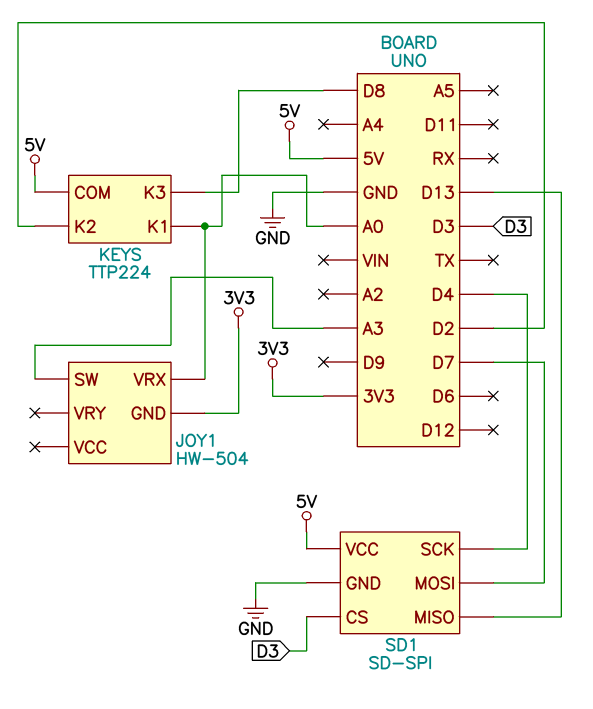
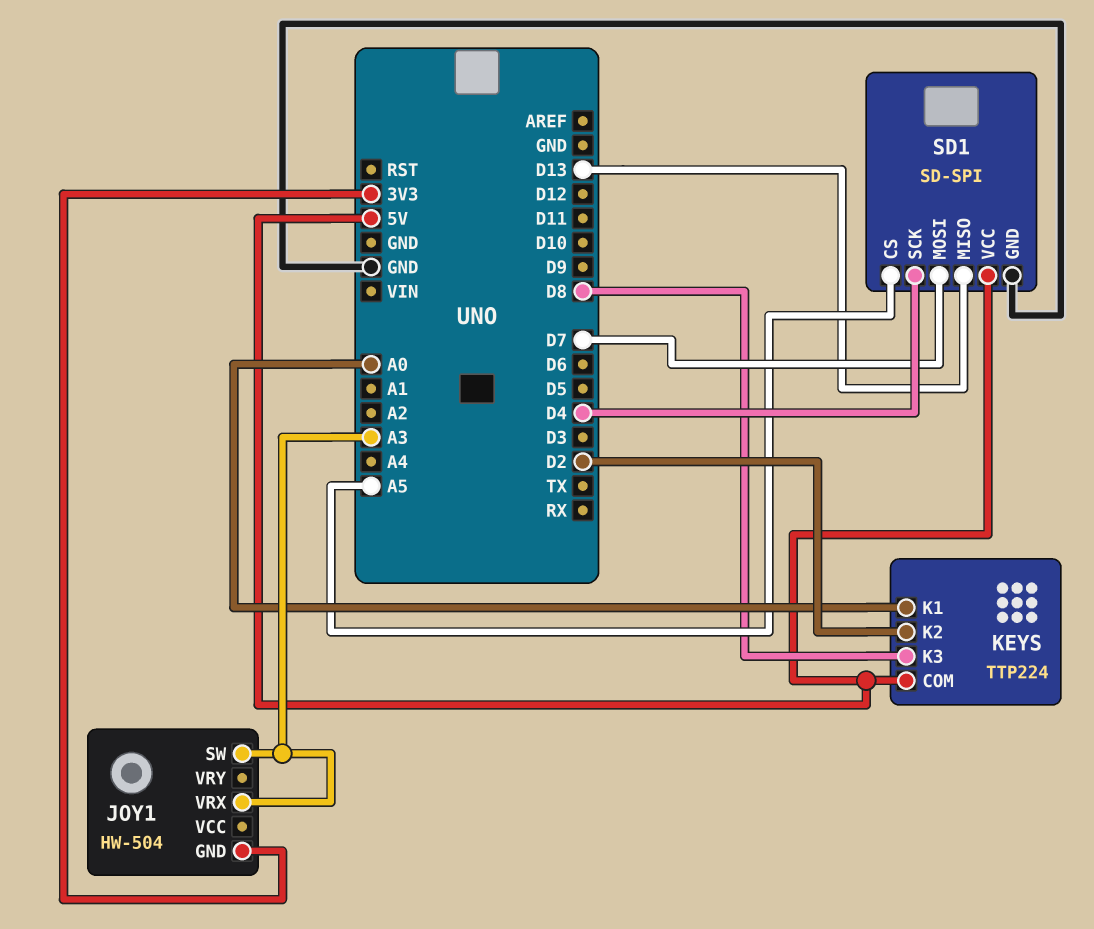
JOY1 pin VRX: A0 -> A3
SD1 pin CS: D3 -> A5

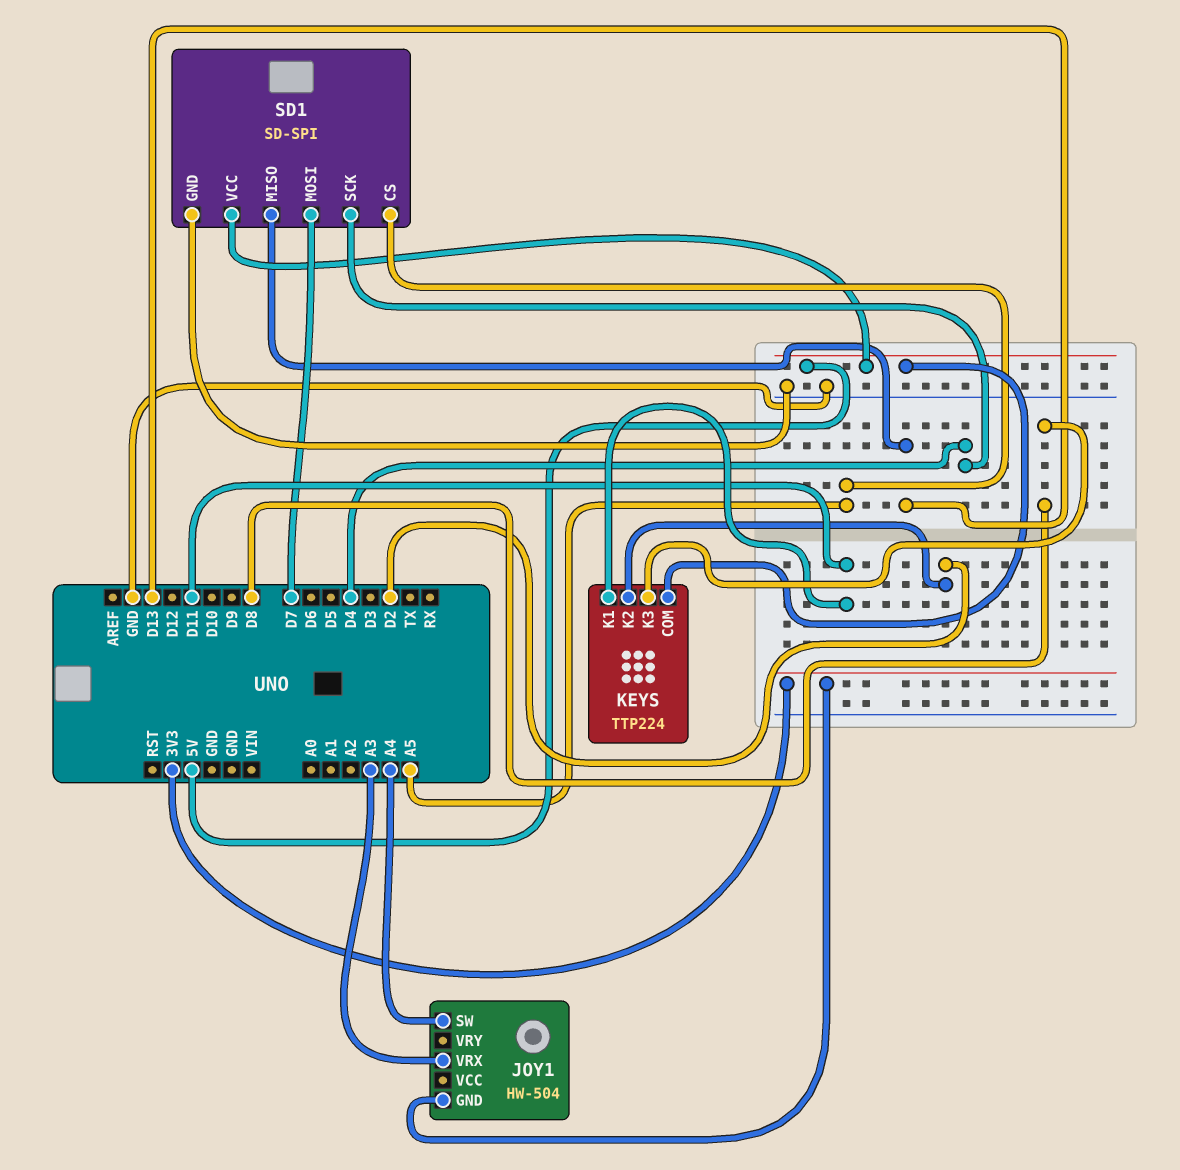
JOY1 pin SW: A3 -> A4
KEYS pin K1: A0 -> D11

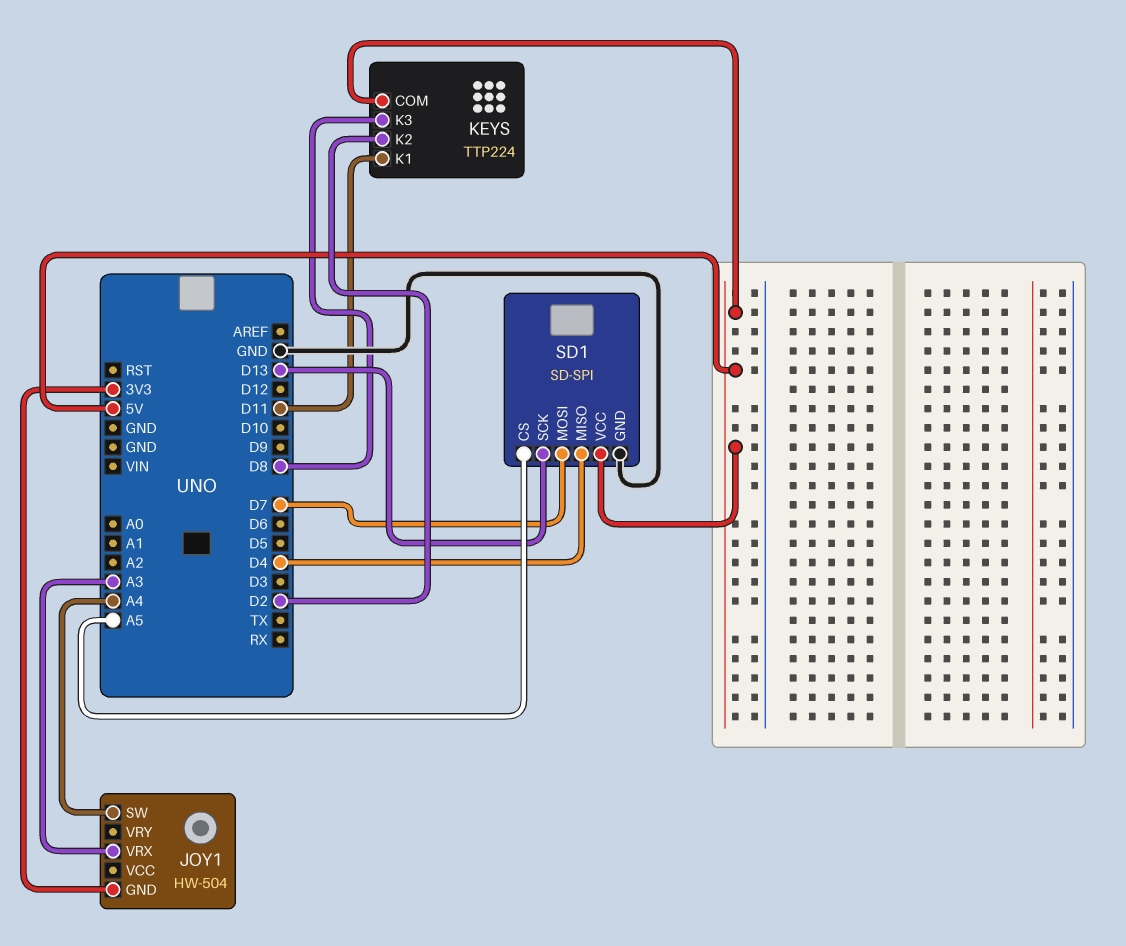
SD1 pin MISO: D13 -> D4
SD1 pin SCK: D4 -> D13

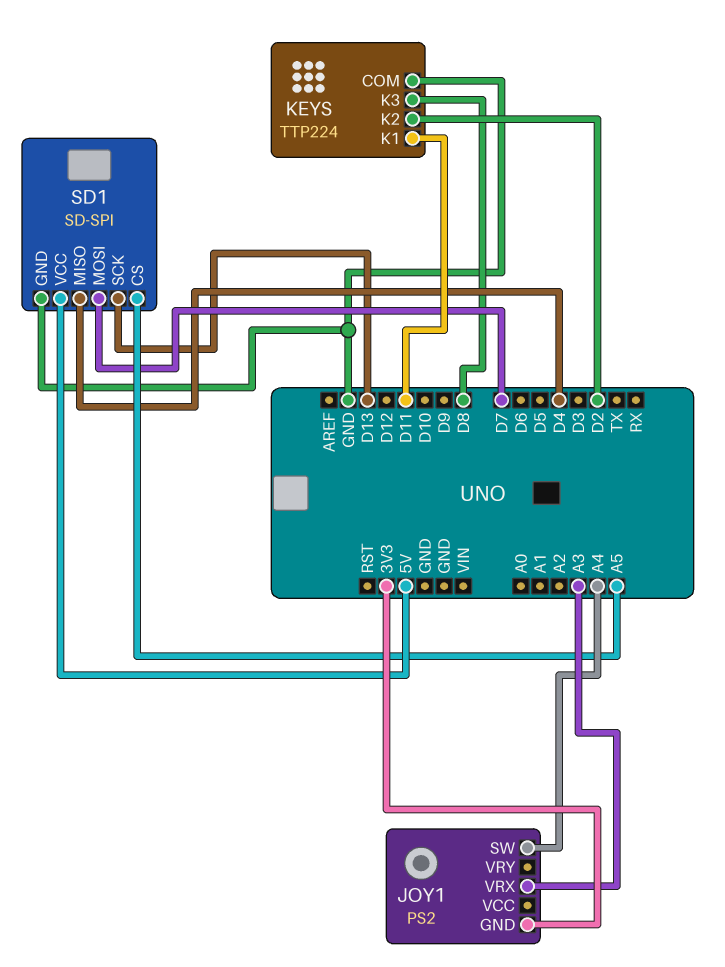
JOY1: HW-504 -> PS2
KEYS pin COM: 5V -> GND

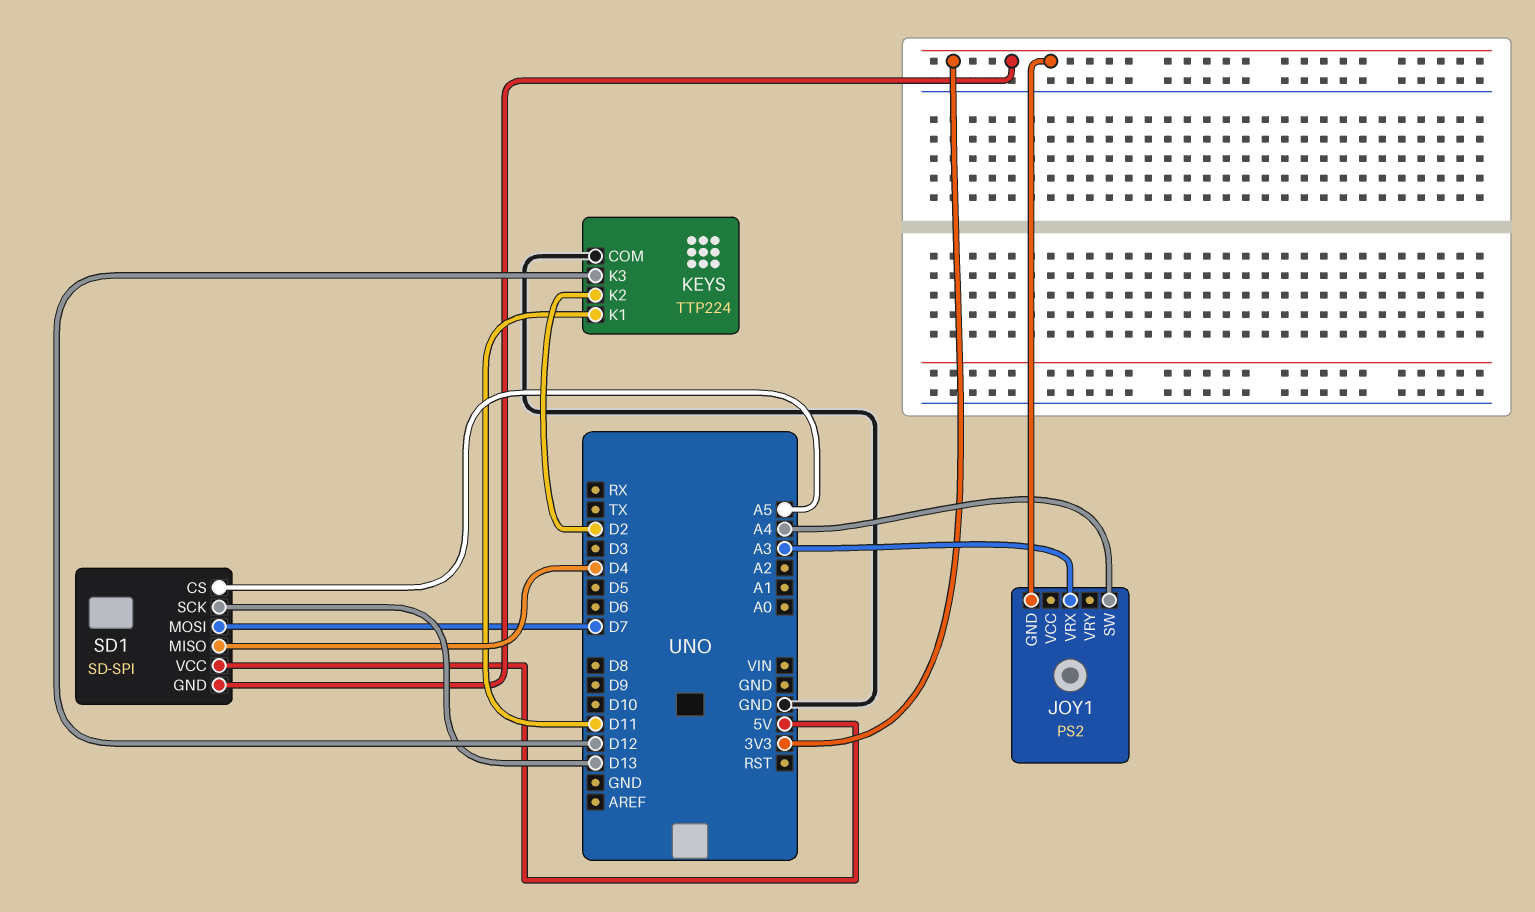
KEYS pin K3: D8 -> D12
SD1 pin GND: GND -> 3V3

